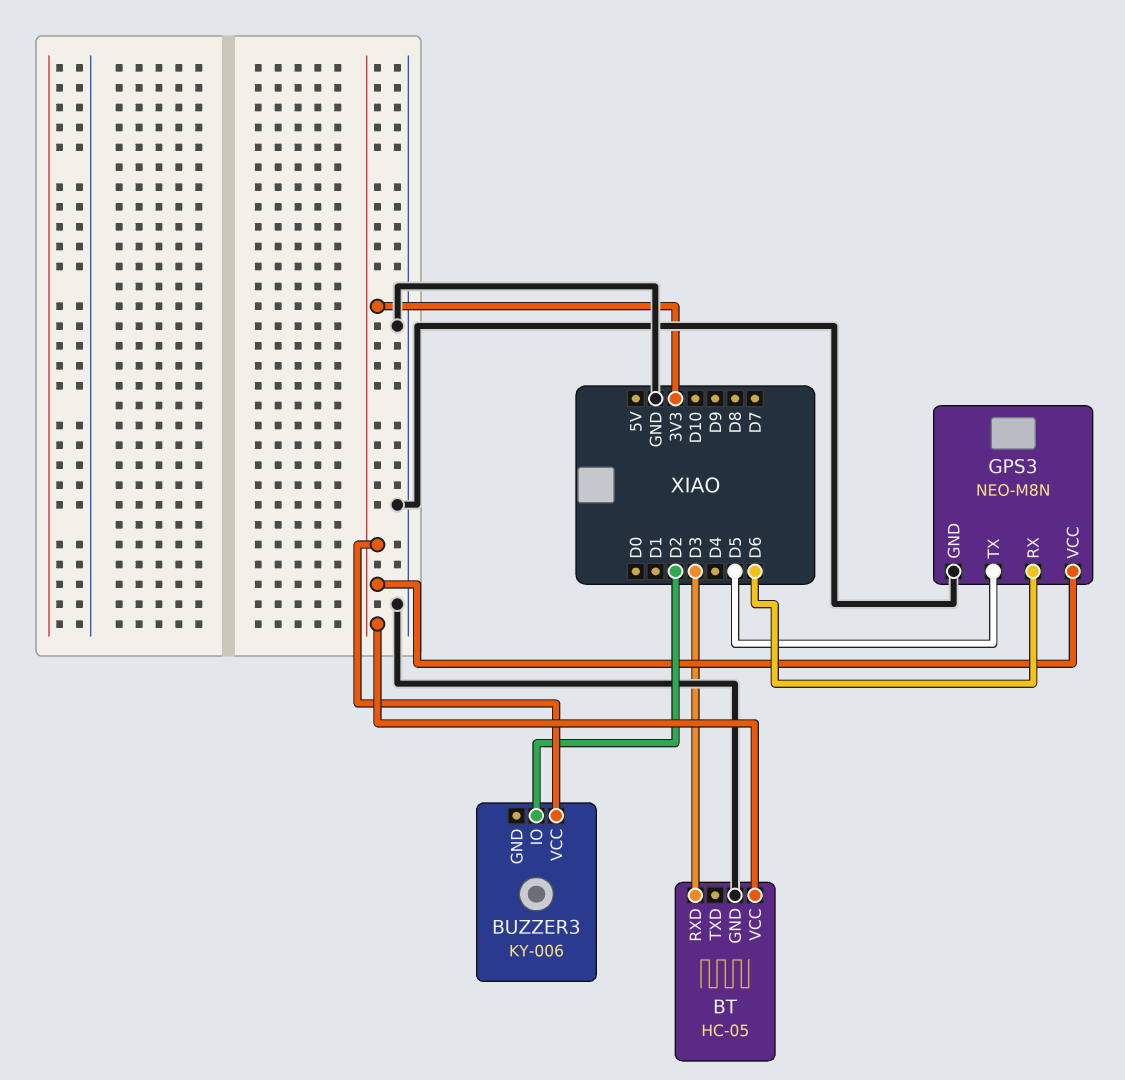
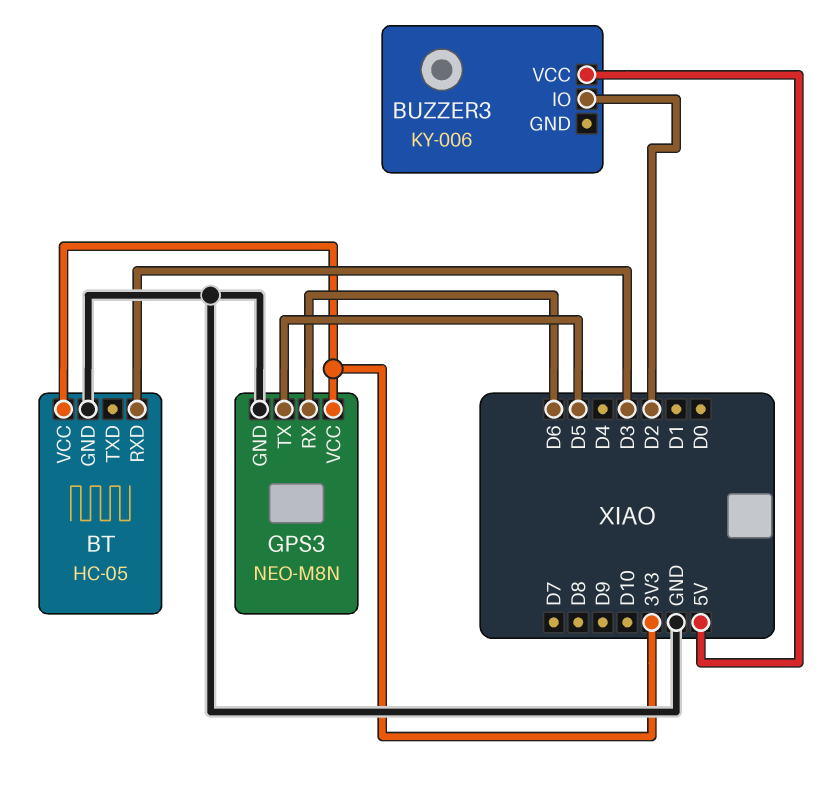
BUZZER3 pin VCC: 3V3 -> 5V

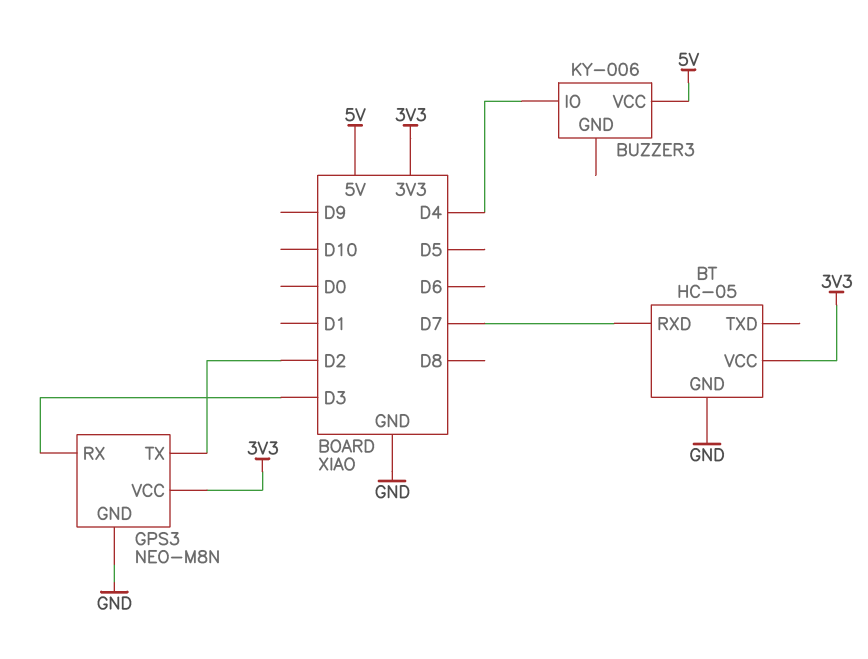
BT pin RXD: D3 -> D7
BUZZER3 pin IO: D2 -> D4
GPS3 pin RX: D6 -> D3
GPS3 pin TX: D5 -> D2

